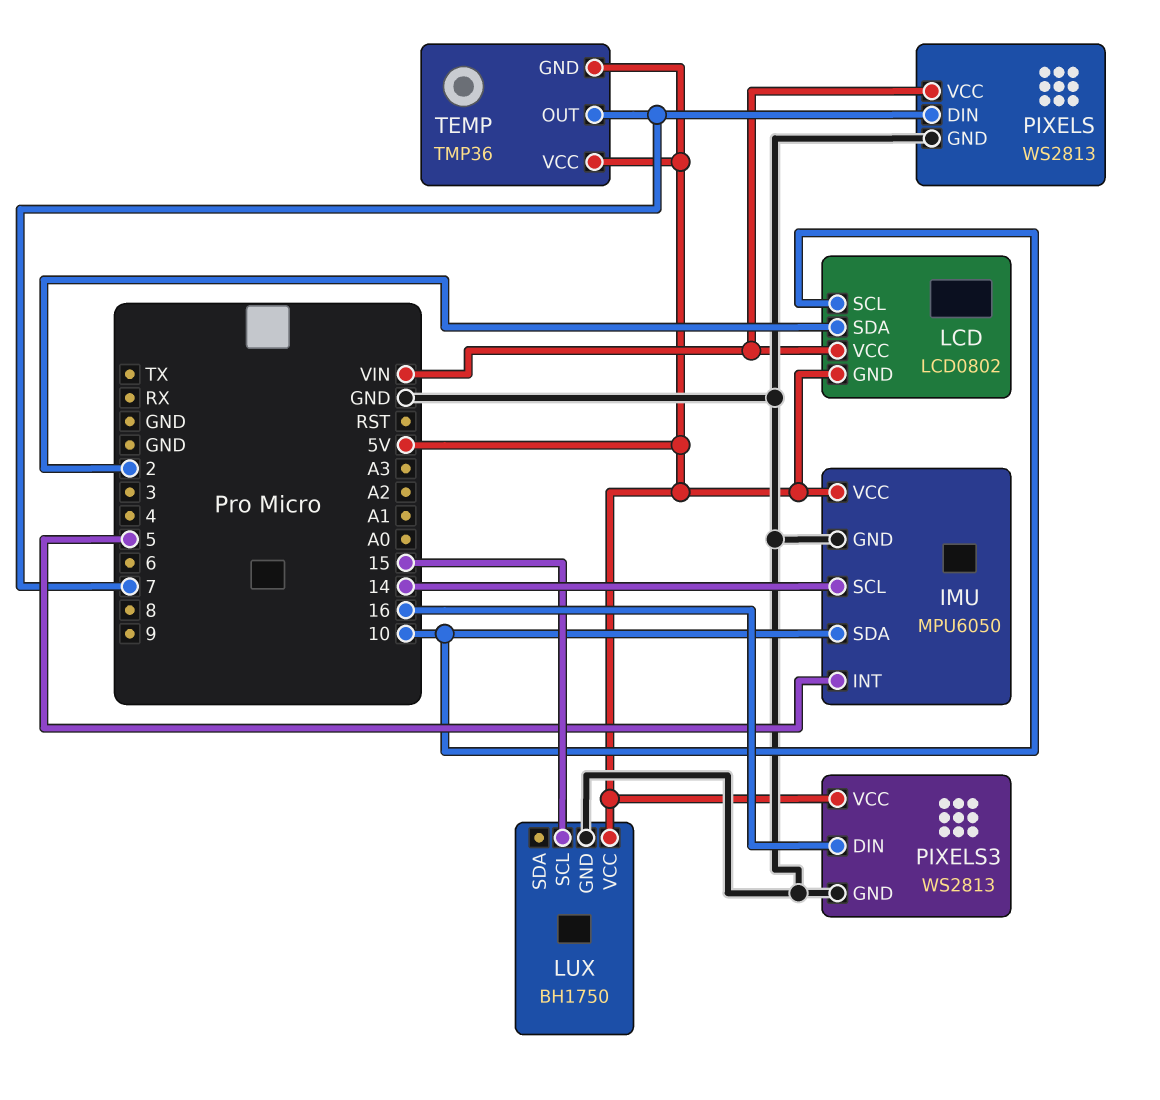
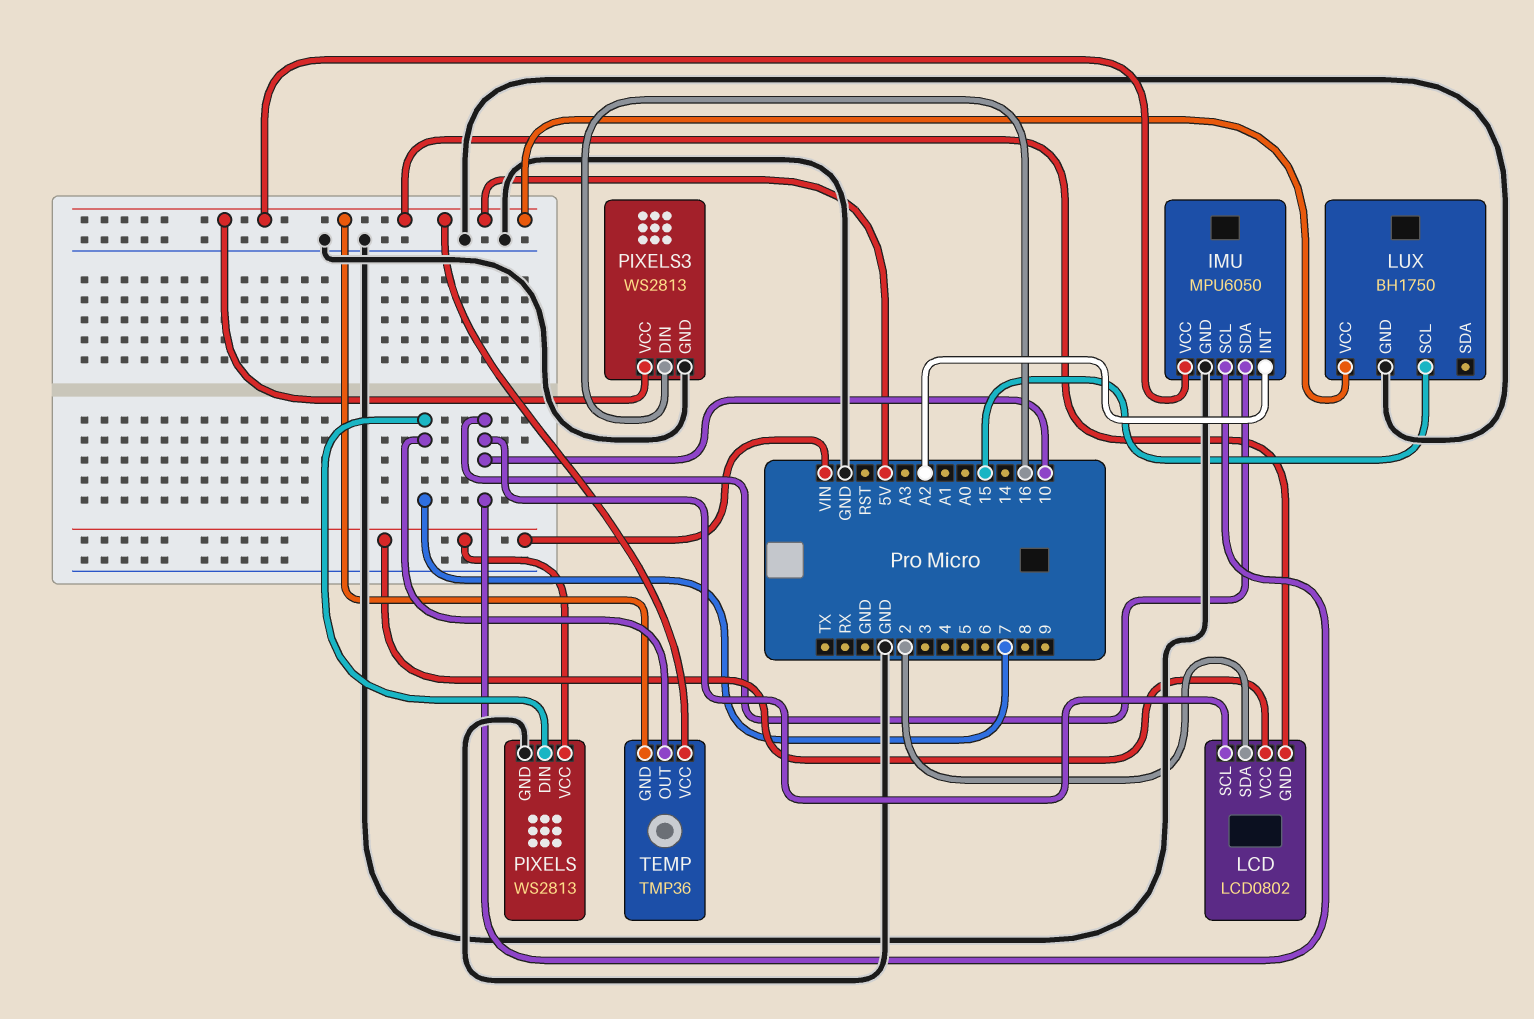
IMU pin INT: 5 -> A2
IMU pin SCL: 14 -> 10

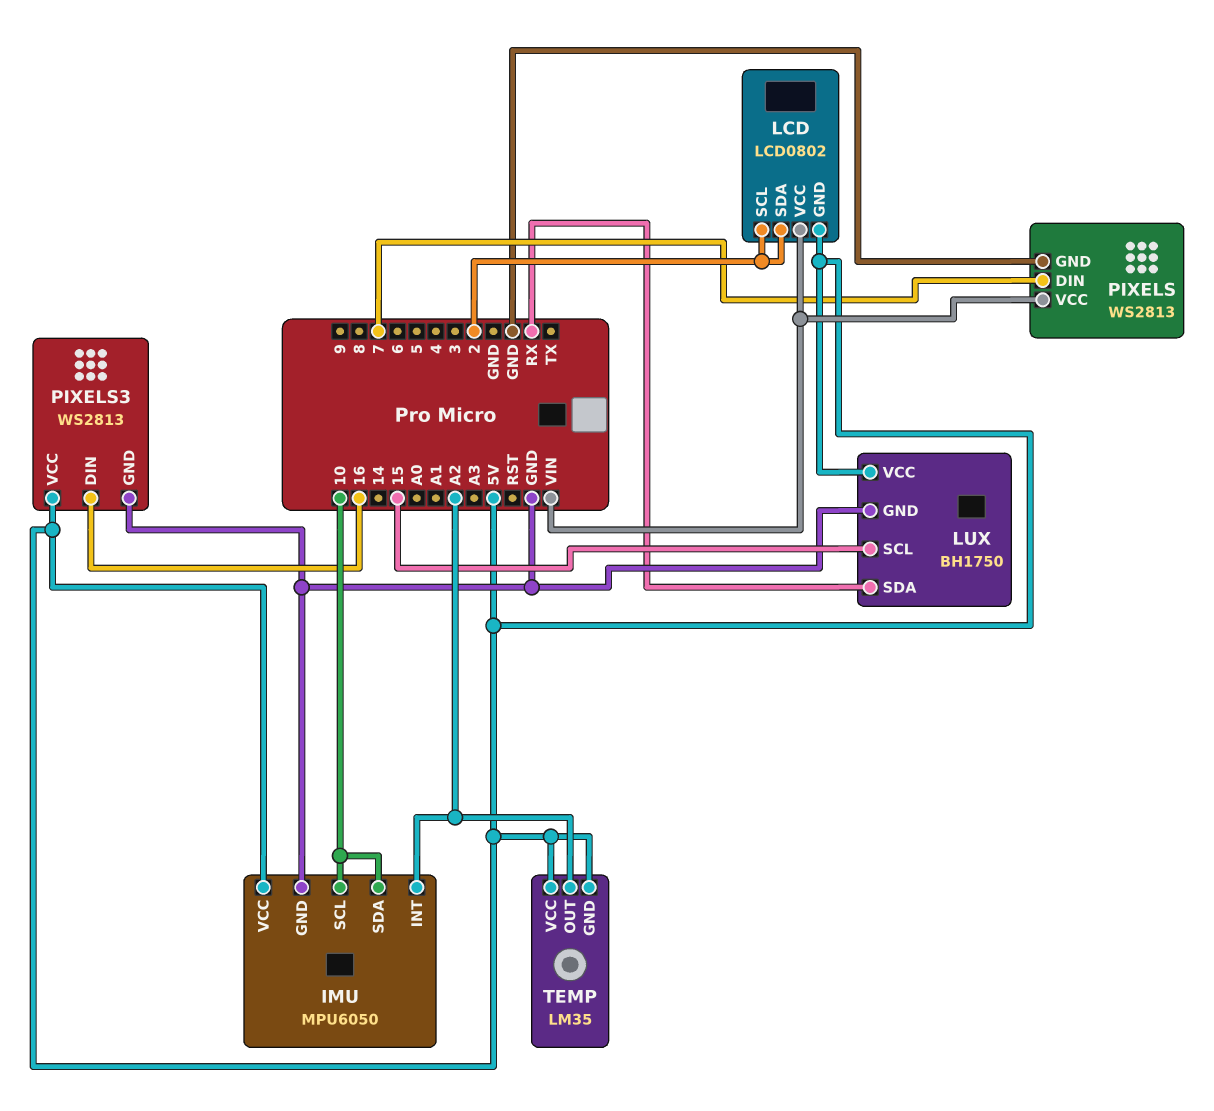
LCD pin SCL: 10 -> 2
LUX pin SDA: none -> RX
TEMP: TMP36 -> LM35
TEMP pin OUT: 7 -> A2

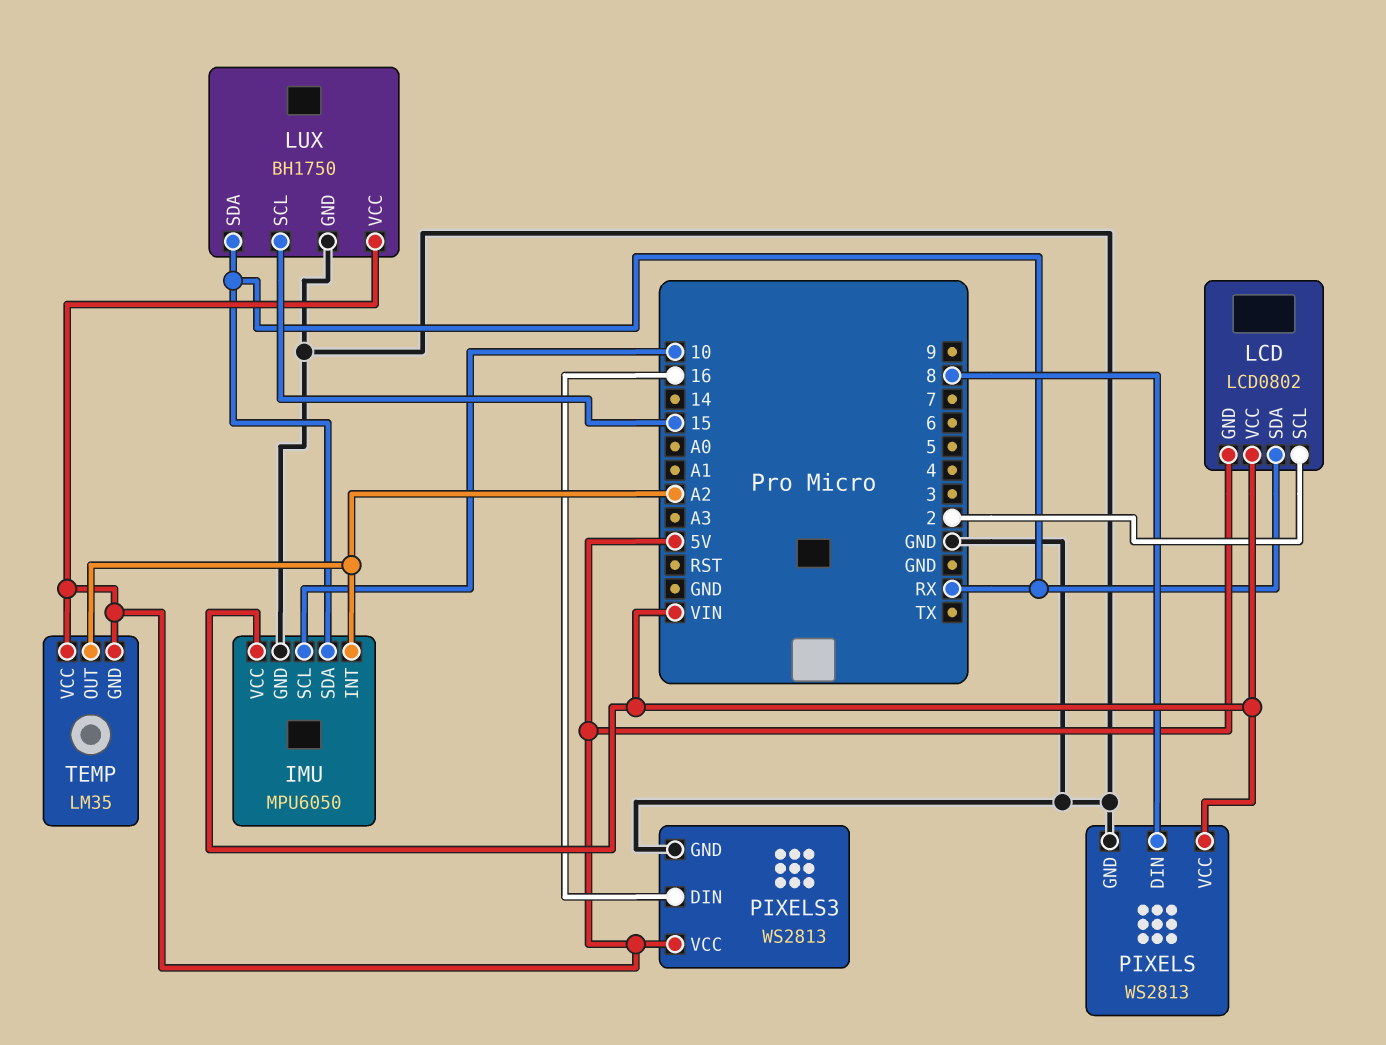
IMU pin SDA: 10 -> RX
IMU pin VCC: 5V -> VIN
LCD pin SDA: 2 -> RX
PIXELS pin DIN: 7 -> 8

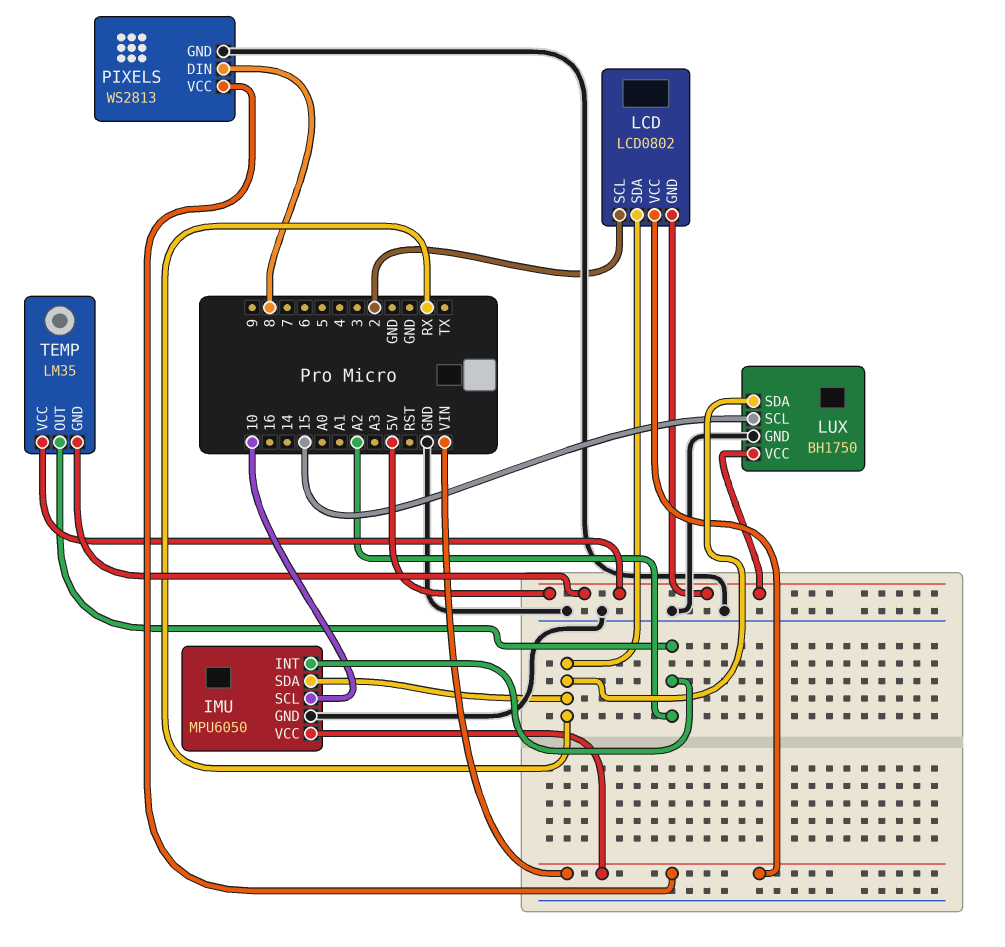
PIXELS3: WS2813 -> none
PIXELS3 pin DIN: 16 -> none
PIXELS3 pin GND: GND -> none
PIXELS3 pin VCC: 5V -> none

